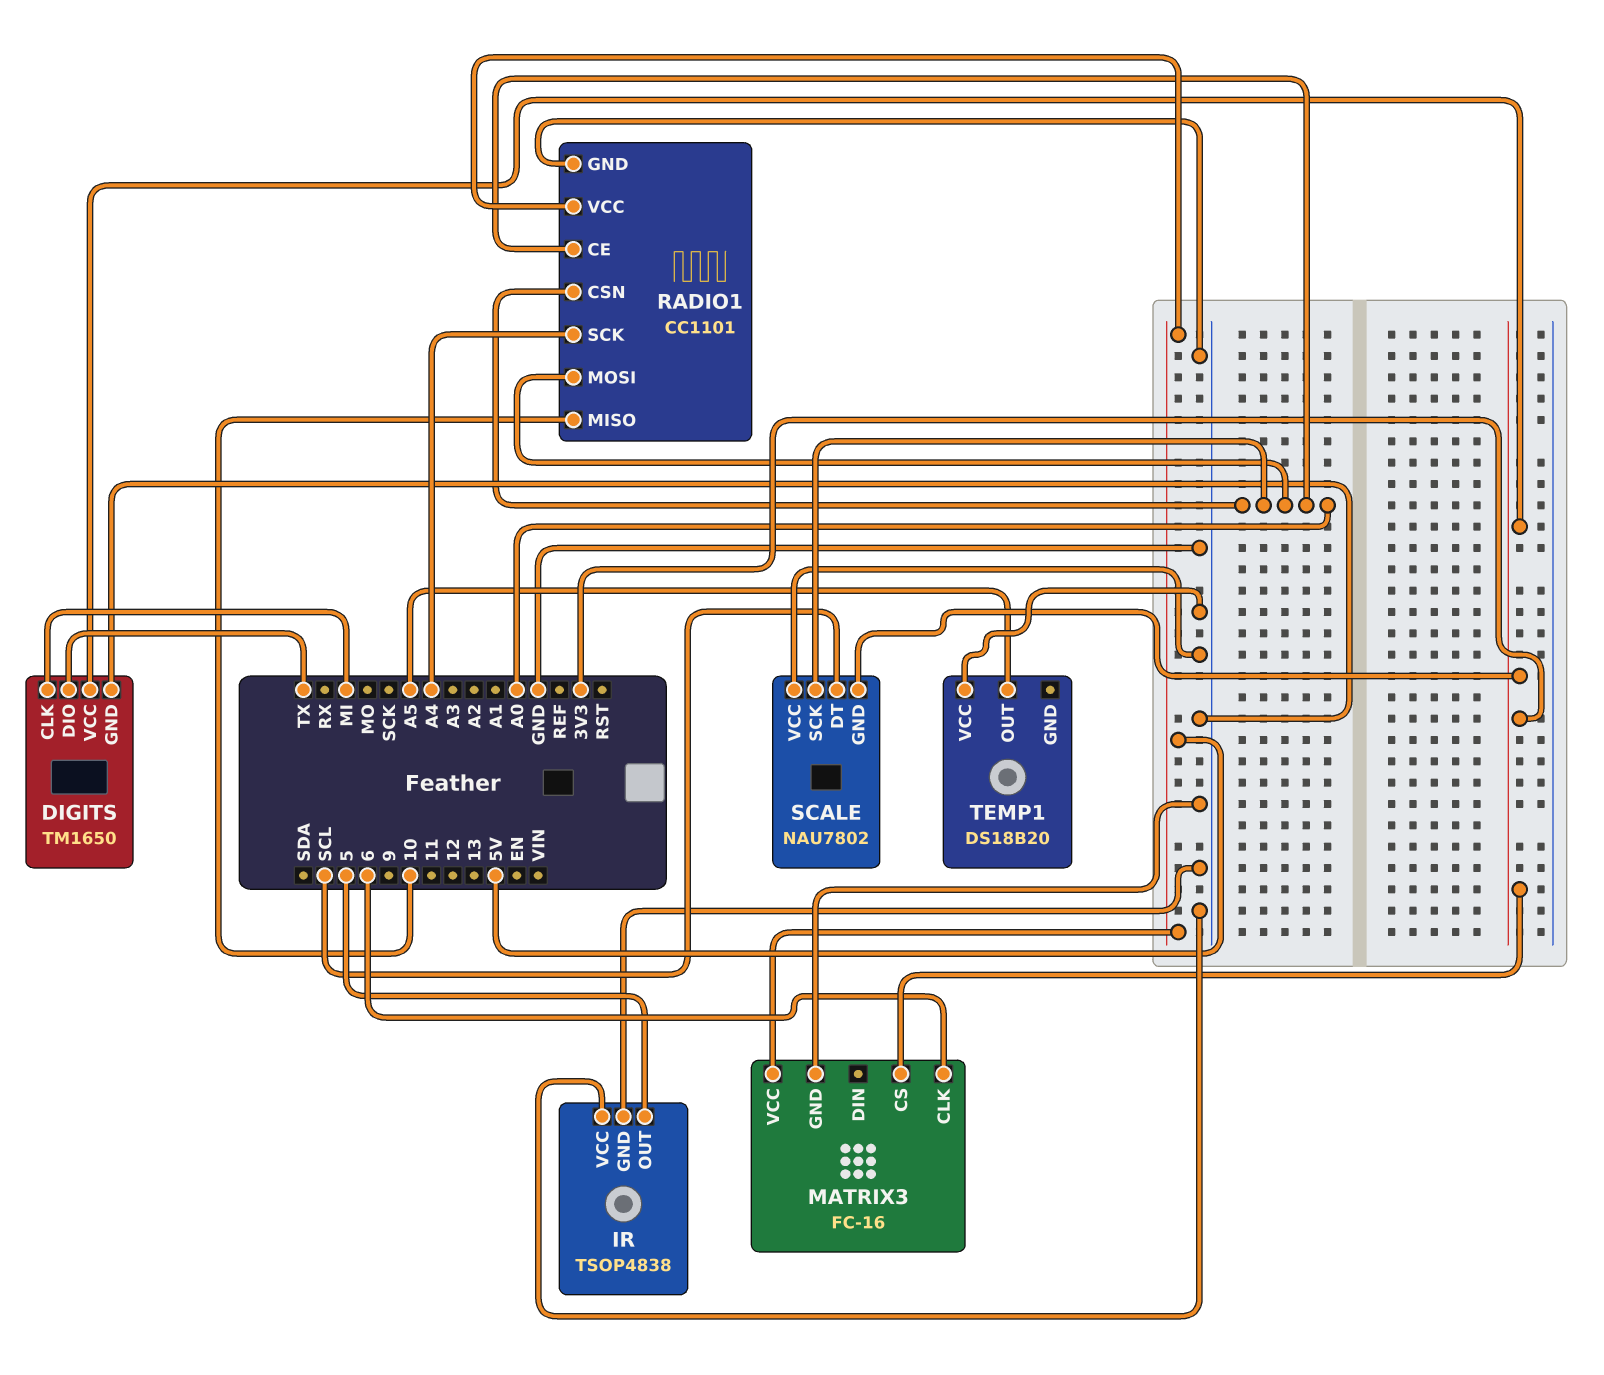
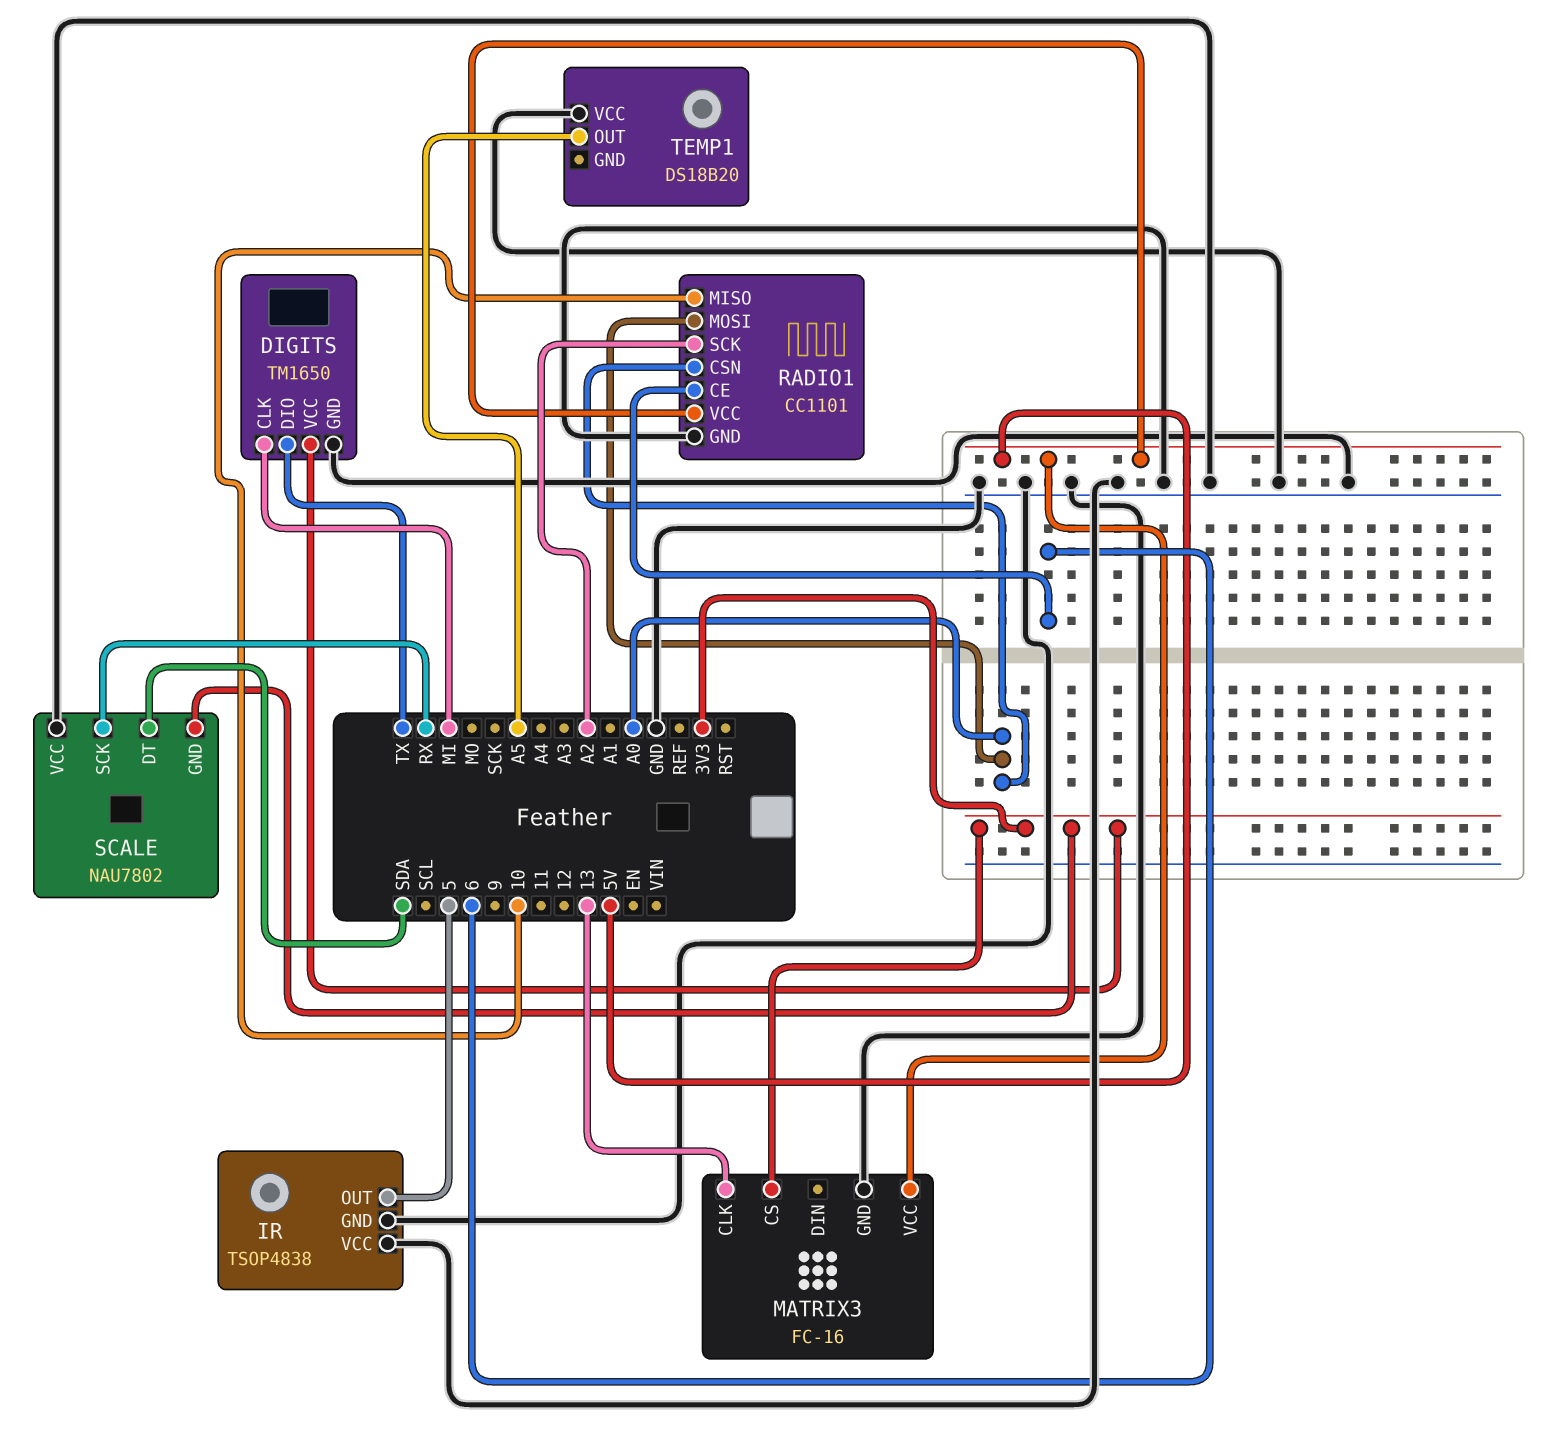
MATRIX3 pin CLK: 6 -> 13
RADIO1 pin CE: A0 -> 6
RADIO1 pin SCK: A4 -> A2
SCALE pin DT: SCL -> SDA
SCALE pin SCK: A0 -> RX

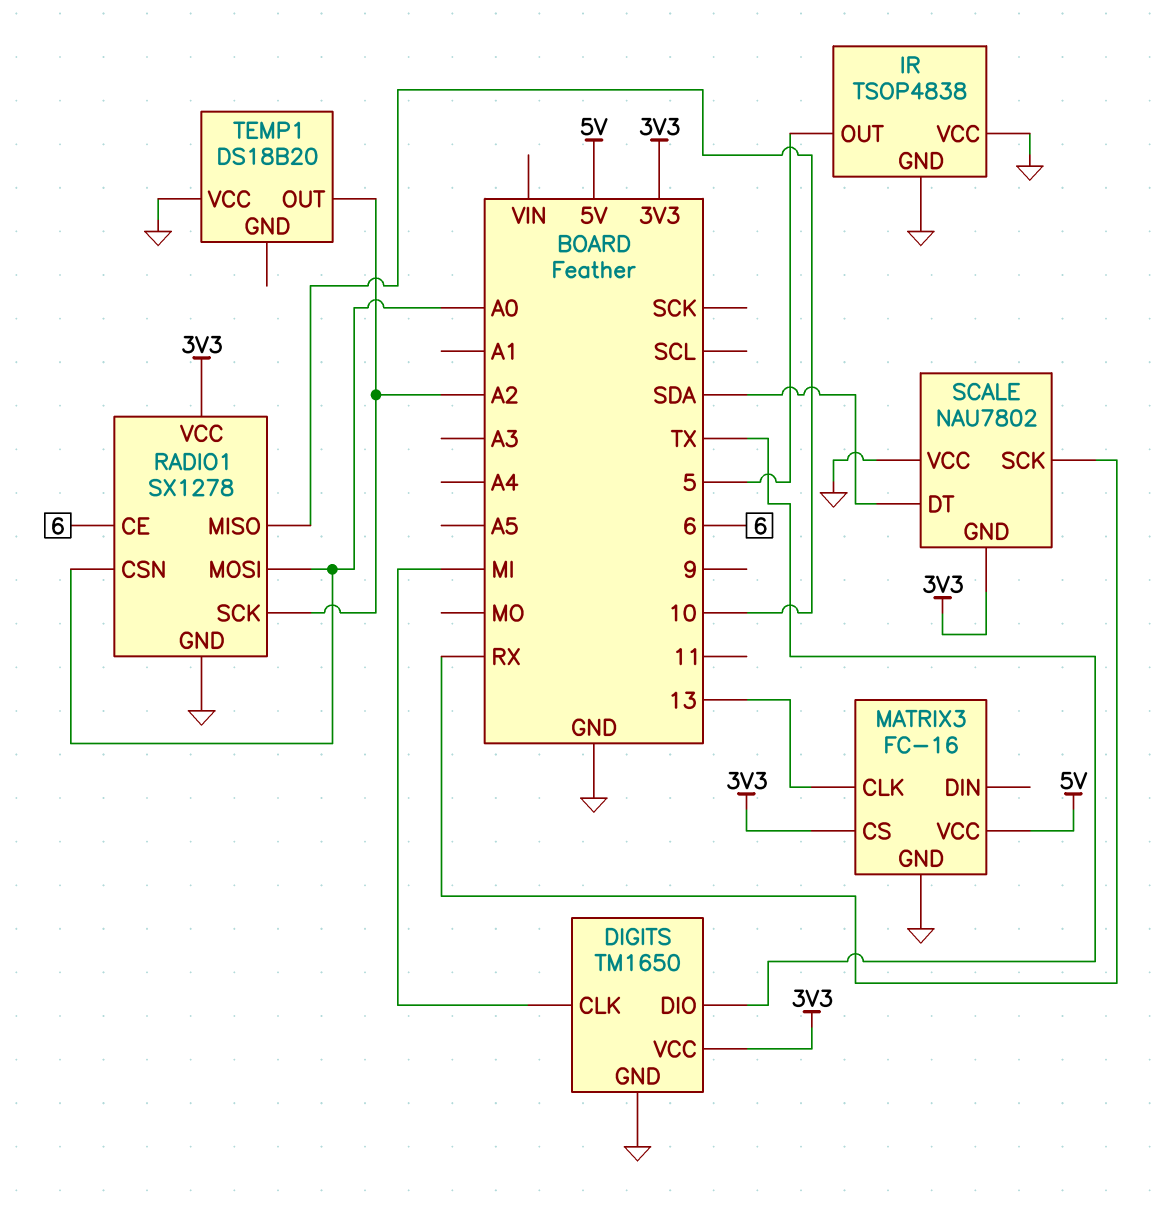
RADIO1: CC1101 -> SX1278
RADIO1 pin VCC: 5V -> 3V3
TEMP1 pin OUT: A5 -> A2

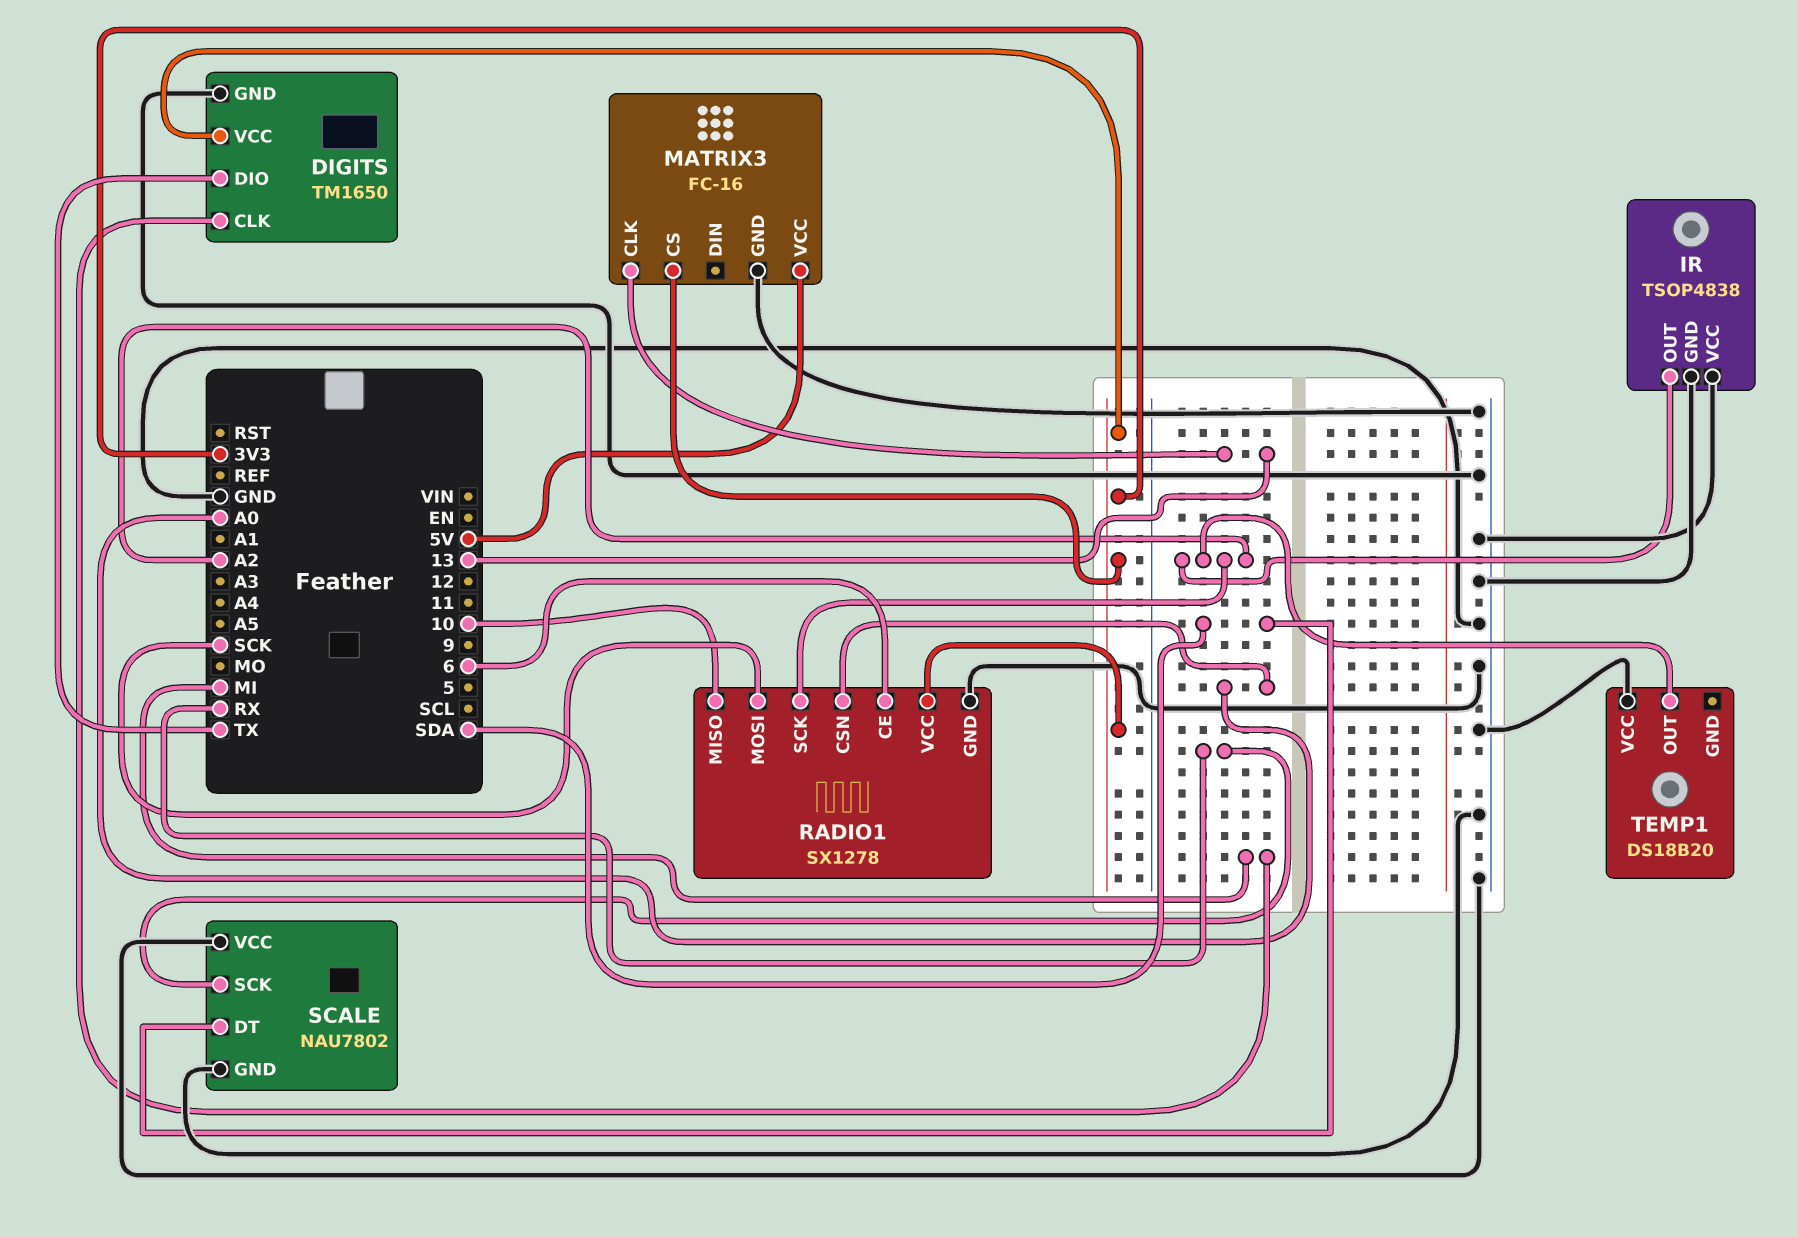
IR pin OUT: 5 -> A2
RADIO1 pin MOSI: A0 -> SCK
SCALE pin GND: 3V3 -> GND

